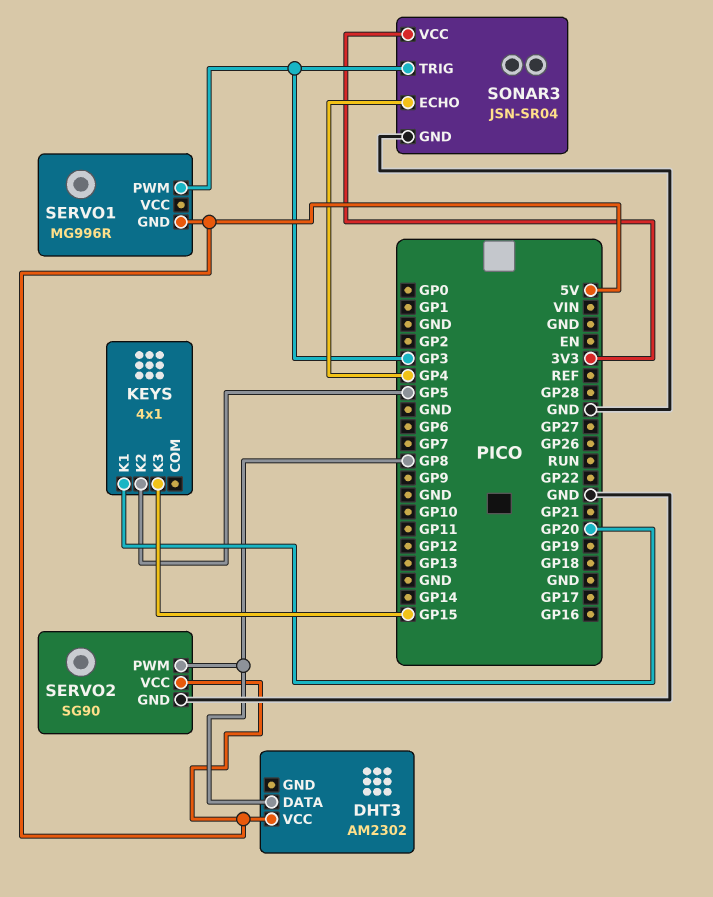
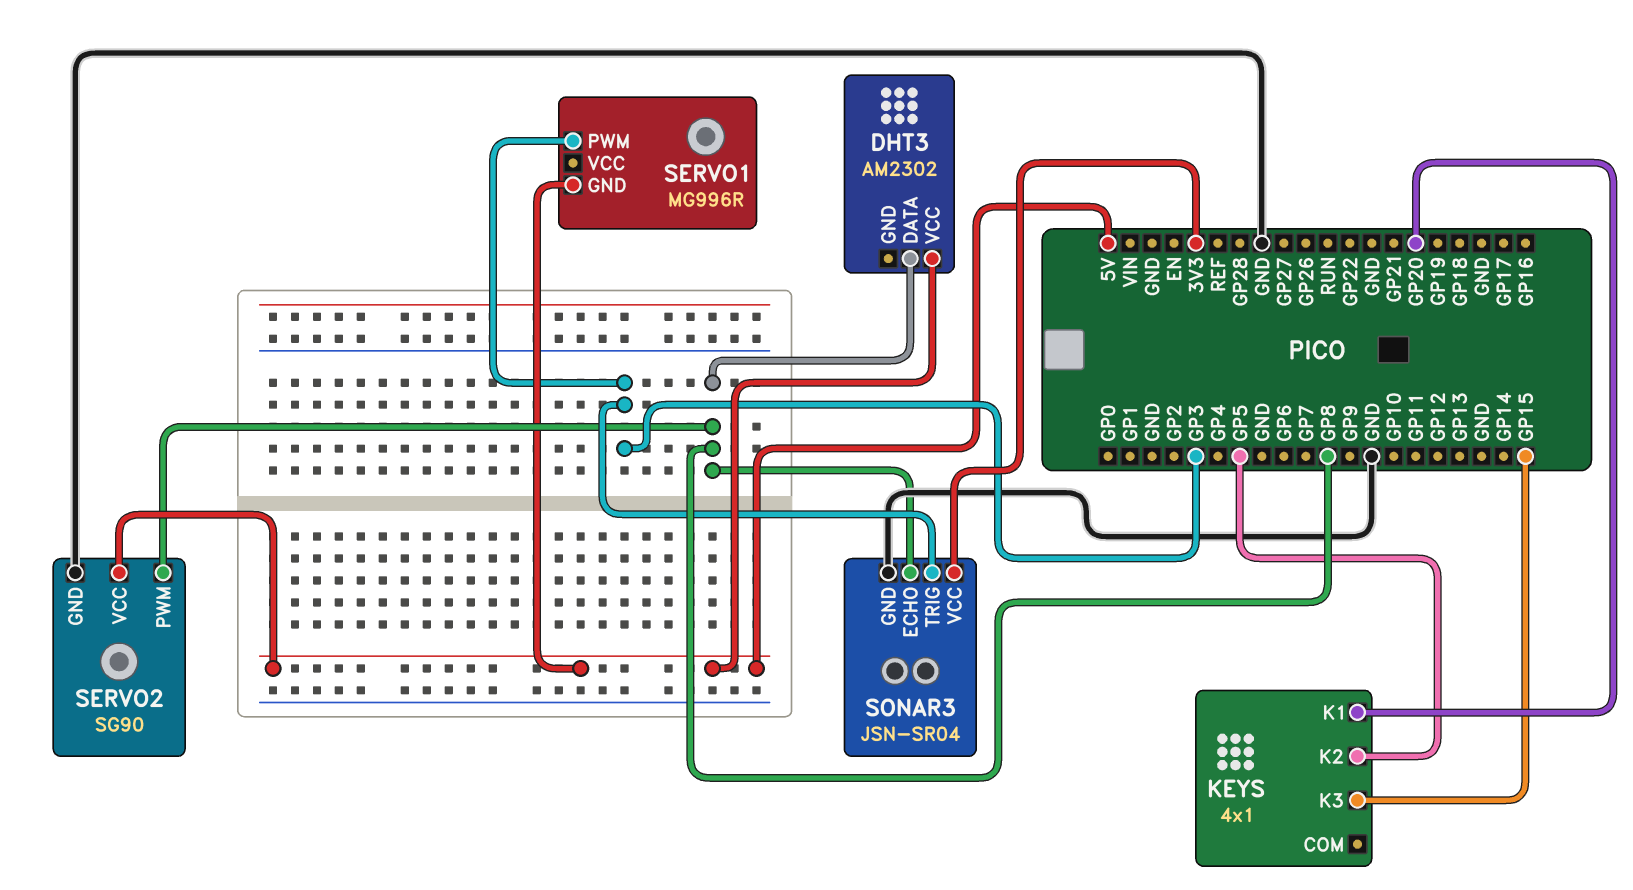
SONAR3 pin ECHO: GP4 -> GP8

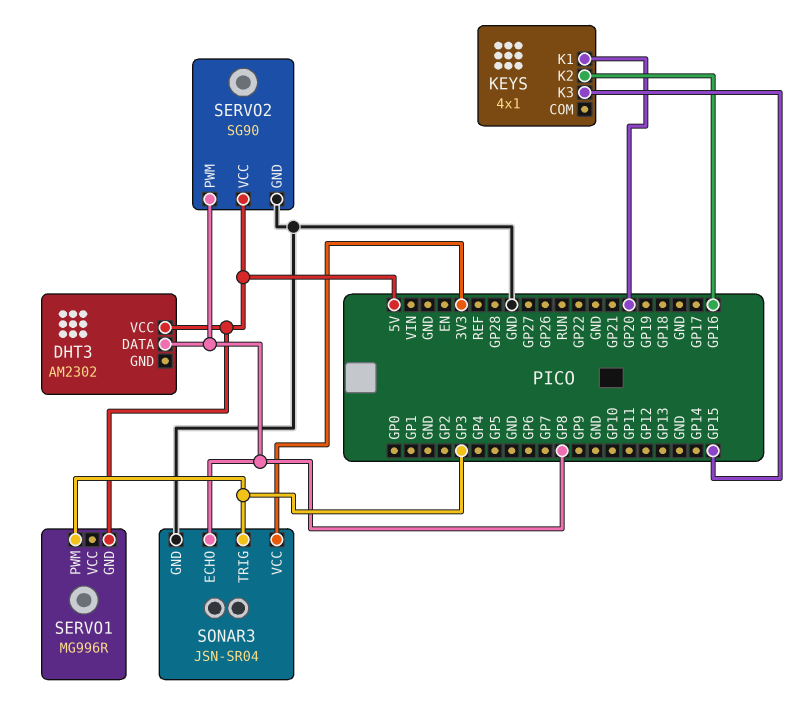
KEYS pin K2: GP5 -> GP16

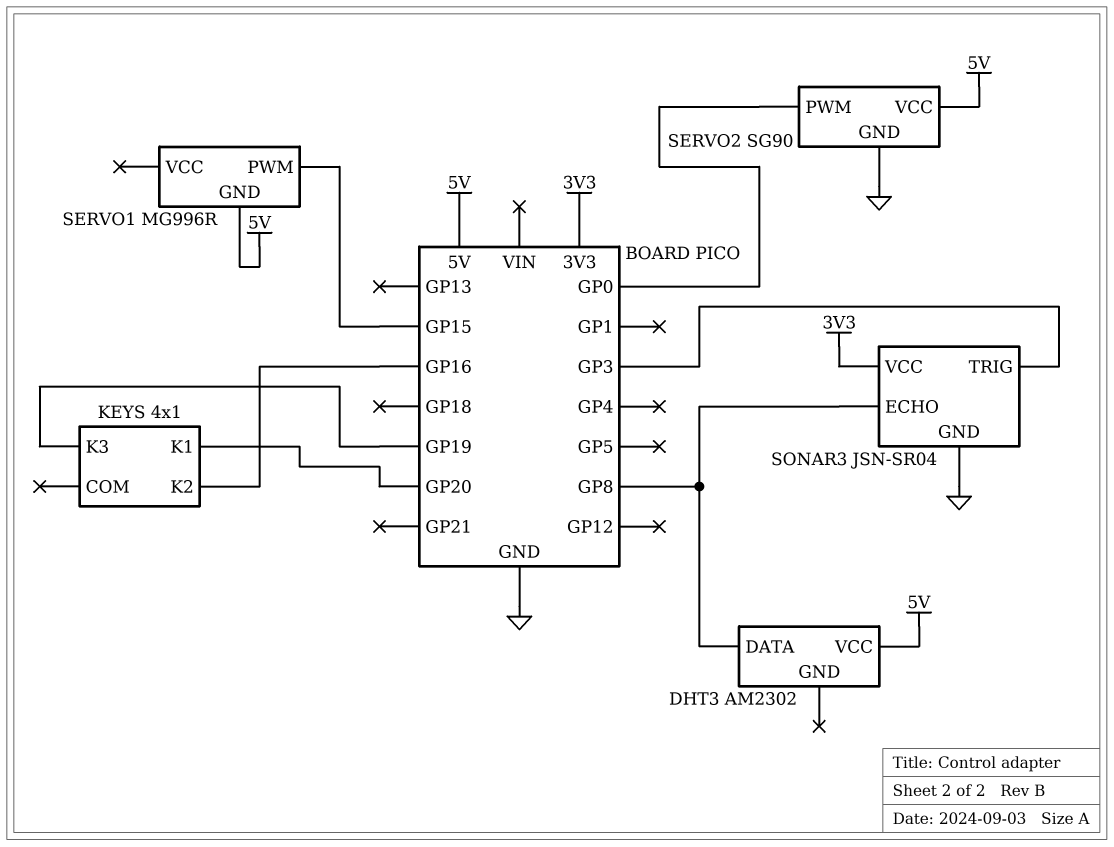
KEYS pin K3: GP15 -> GP19
SERVO1 pin PWM: GP3 -> GP15
SERVO2 pin PWM: GP8 -> GP0

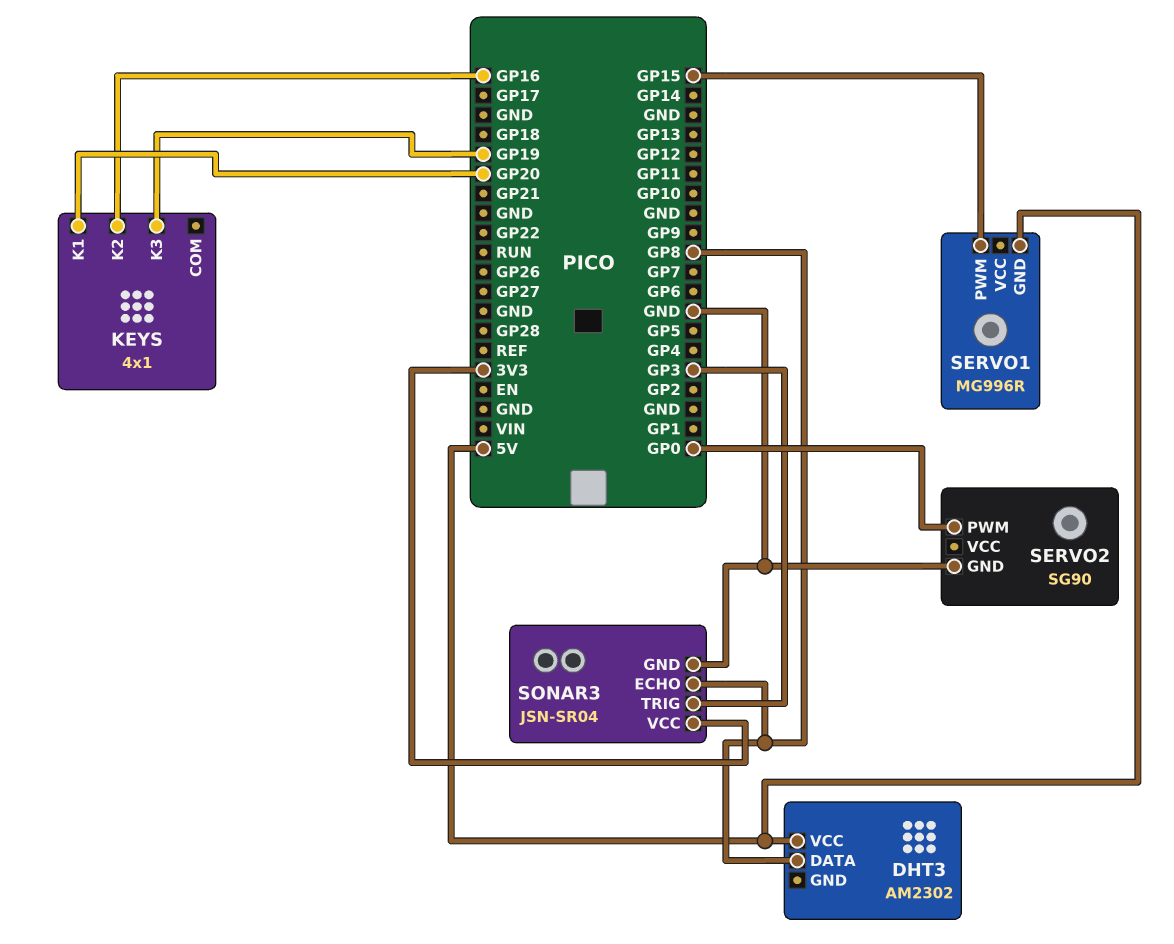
SERVO2 pin VCC: 5V -> none

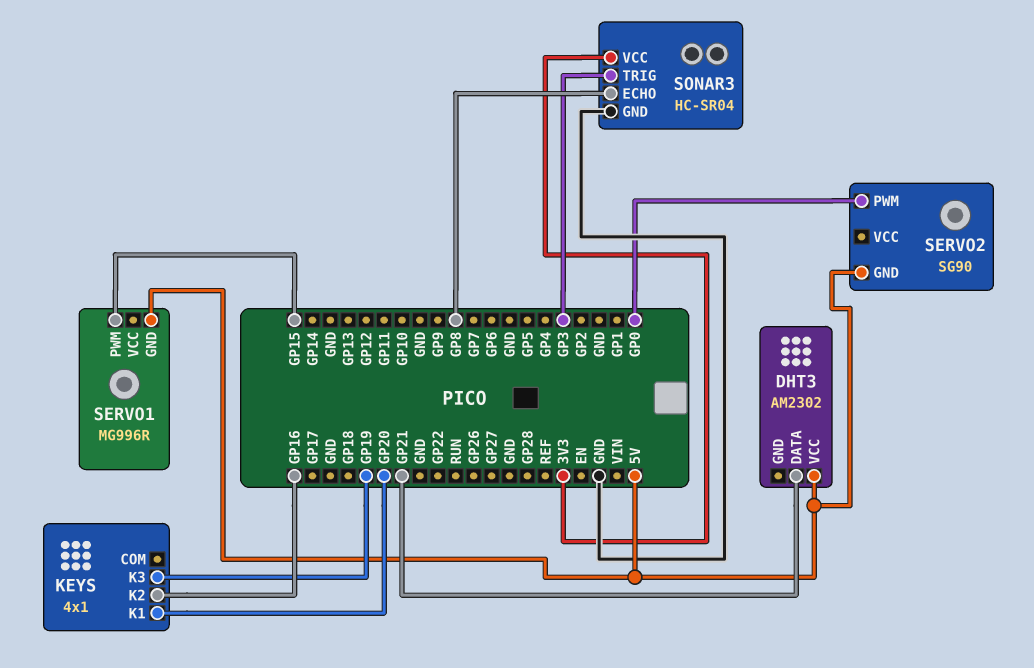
DHT3 pin DATA: GP8 -> GP21
SERVO2 pin GND: GND -> 5V
SONAR3: JSN-SR04 -> HC-SR04

